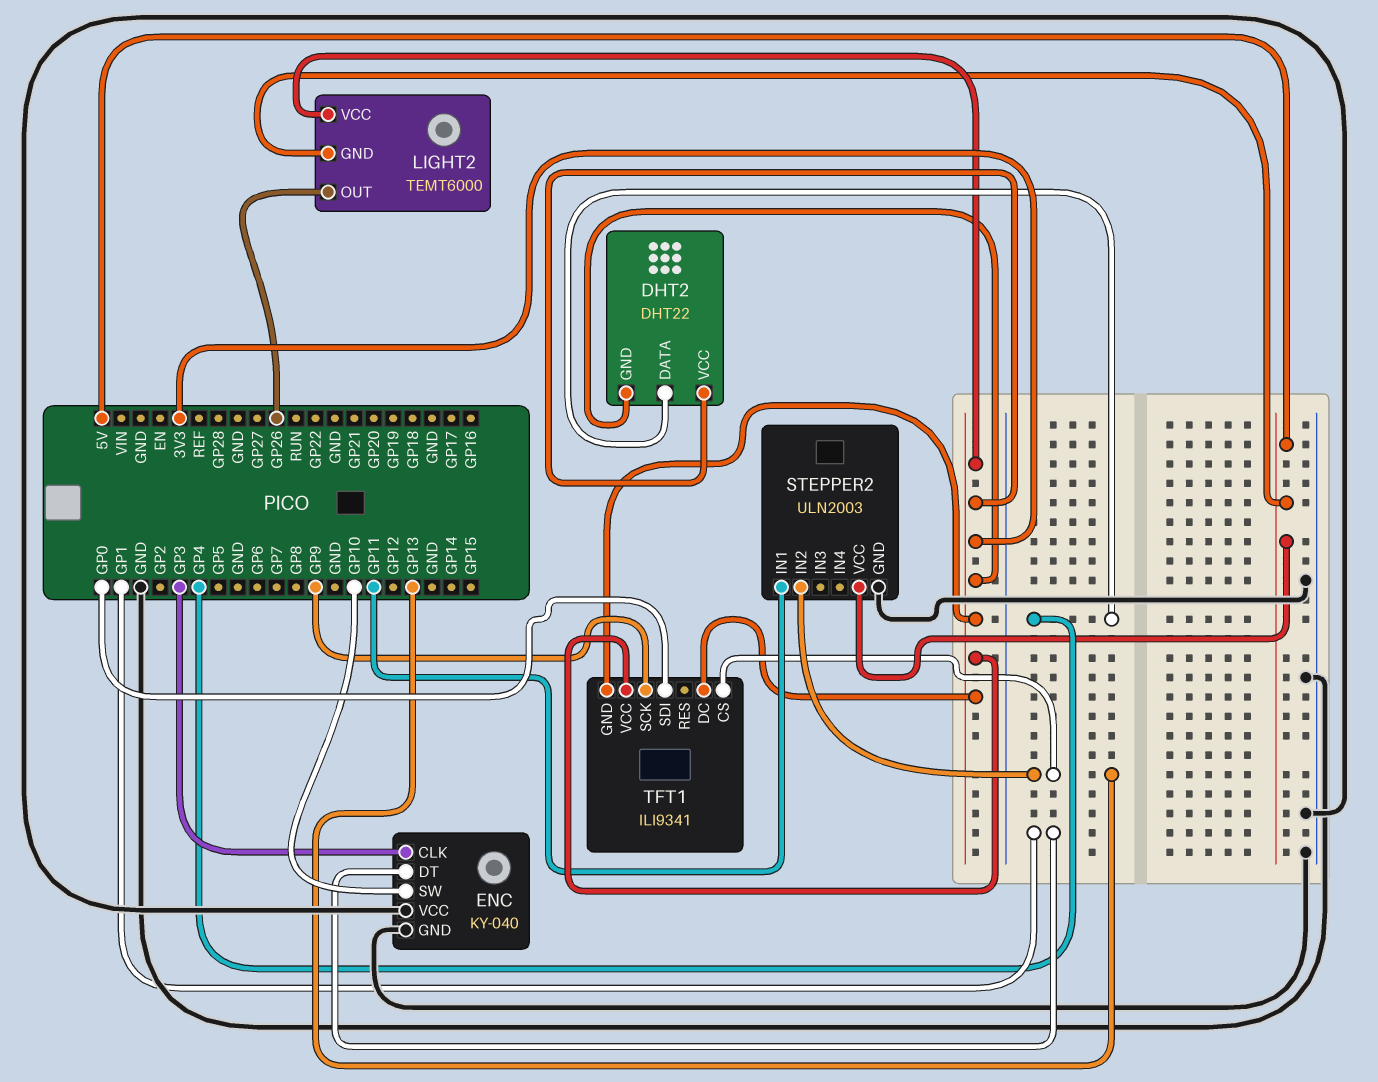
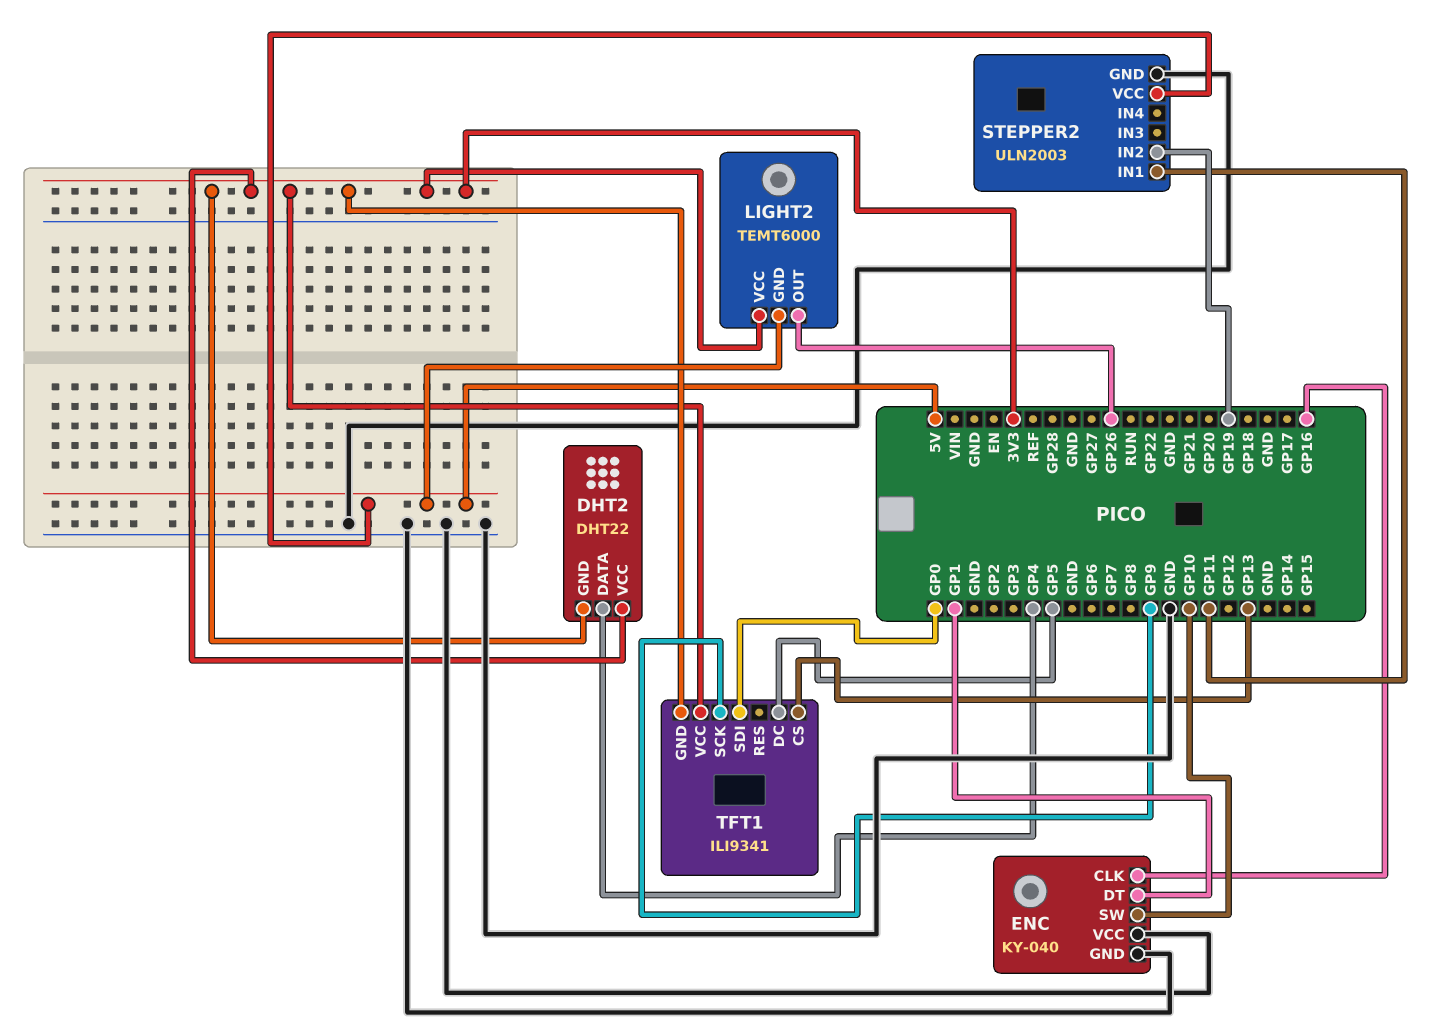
ENC pin CLK: GP3 -> GP16
STEPPER2 pin IN2: GP13 -> GP19
TFT1 pin DC: 3V3 -> GP5

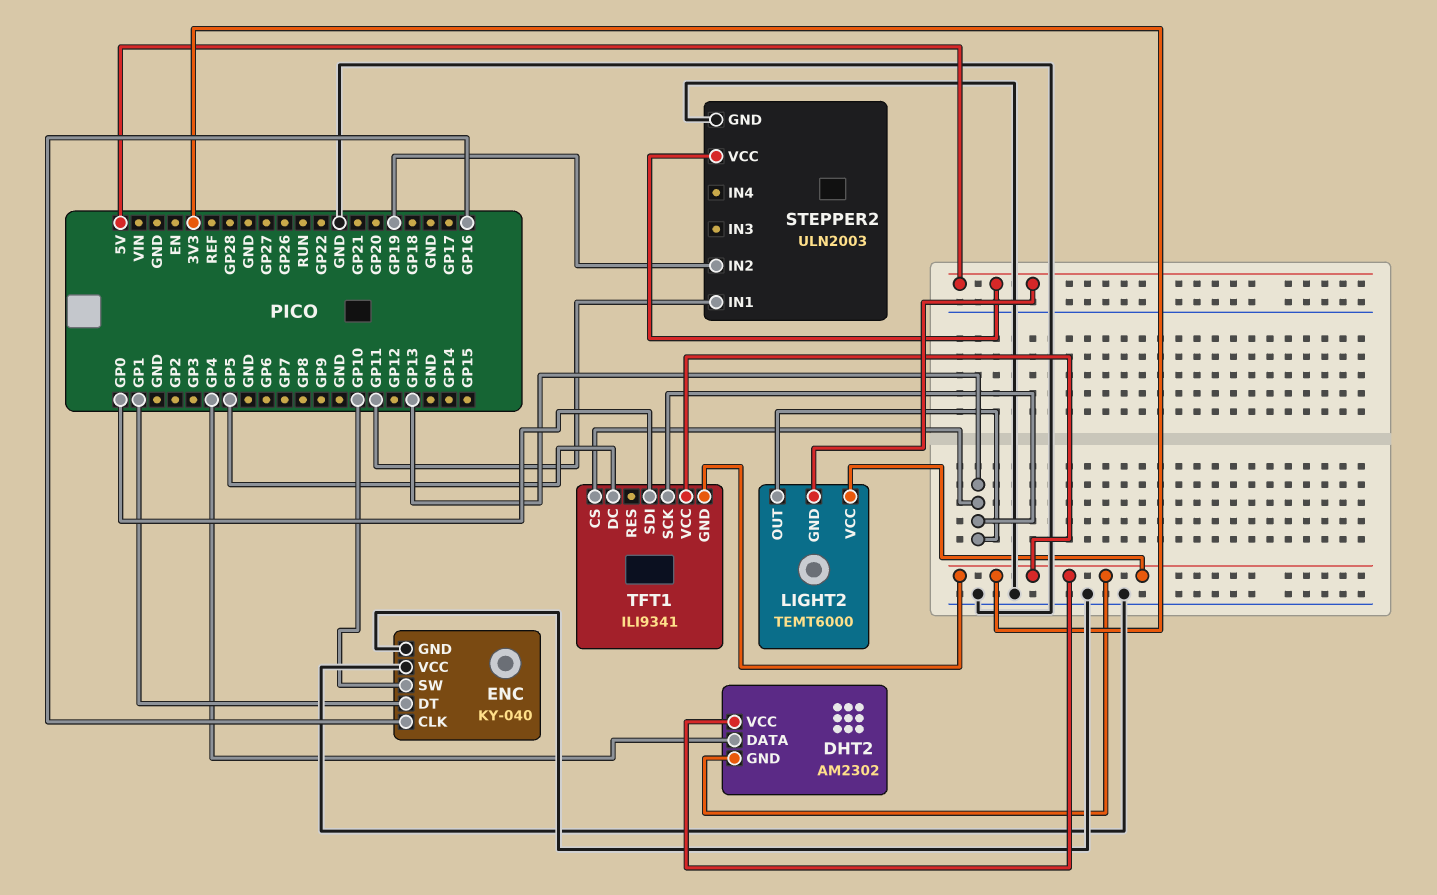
DHT2: DHT22 -> AM2302
LIGHT2 pin OUT: GP26 -> GP13
TFT1 pin SCK: GP9 -> GP13

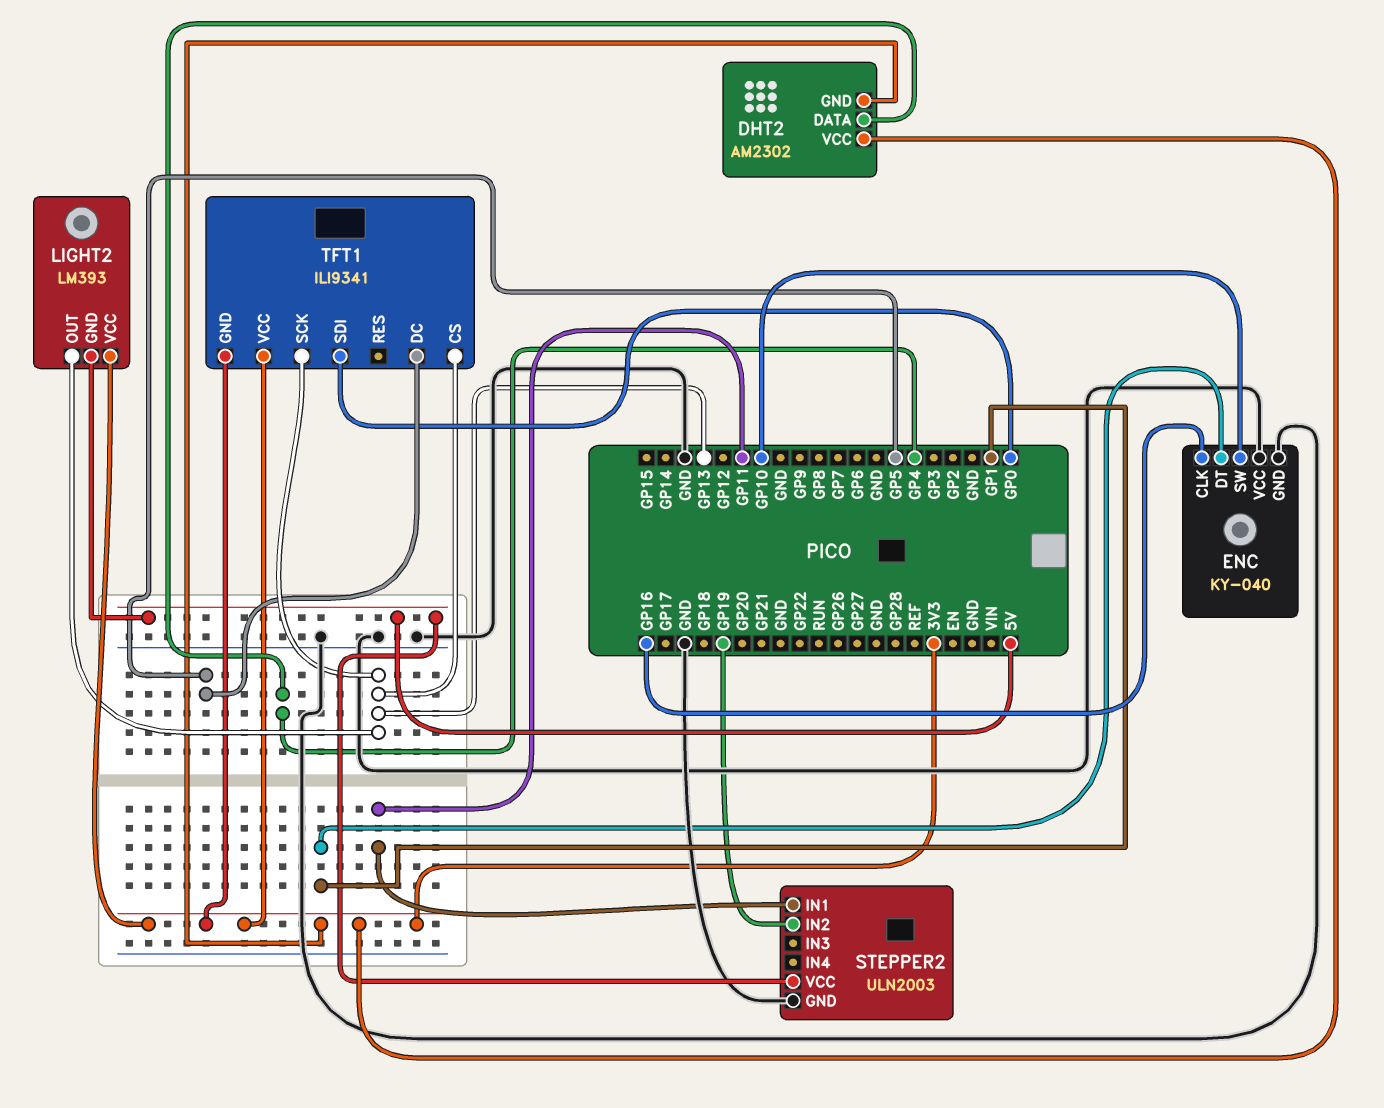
LIGHT2: TEMT6000 -> LM393

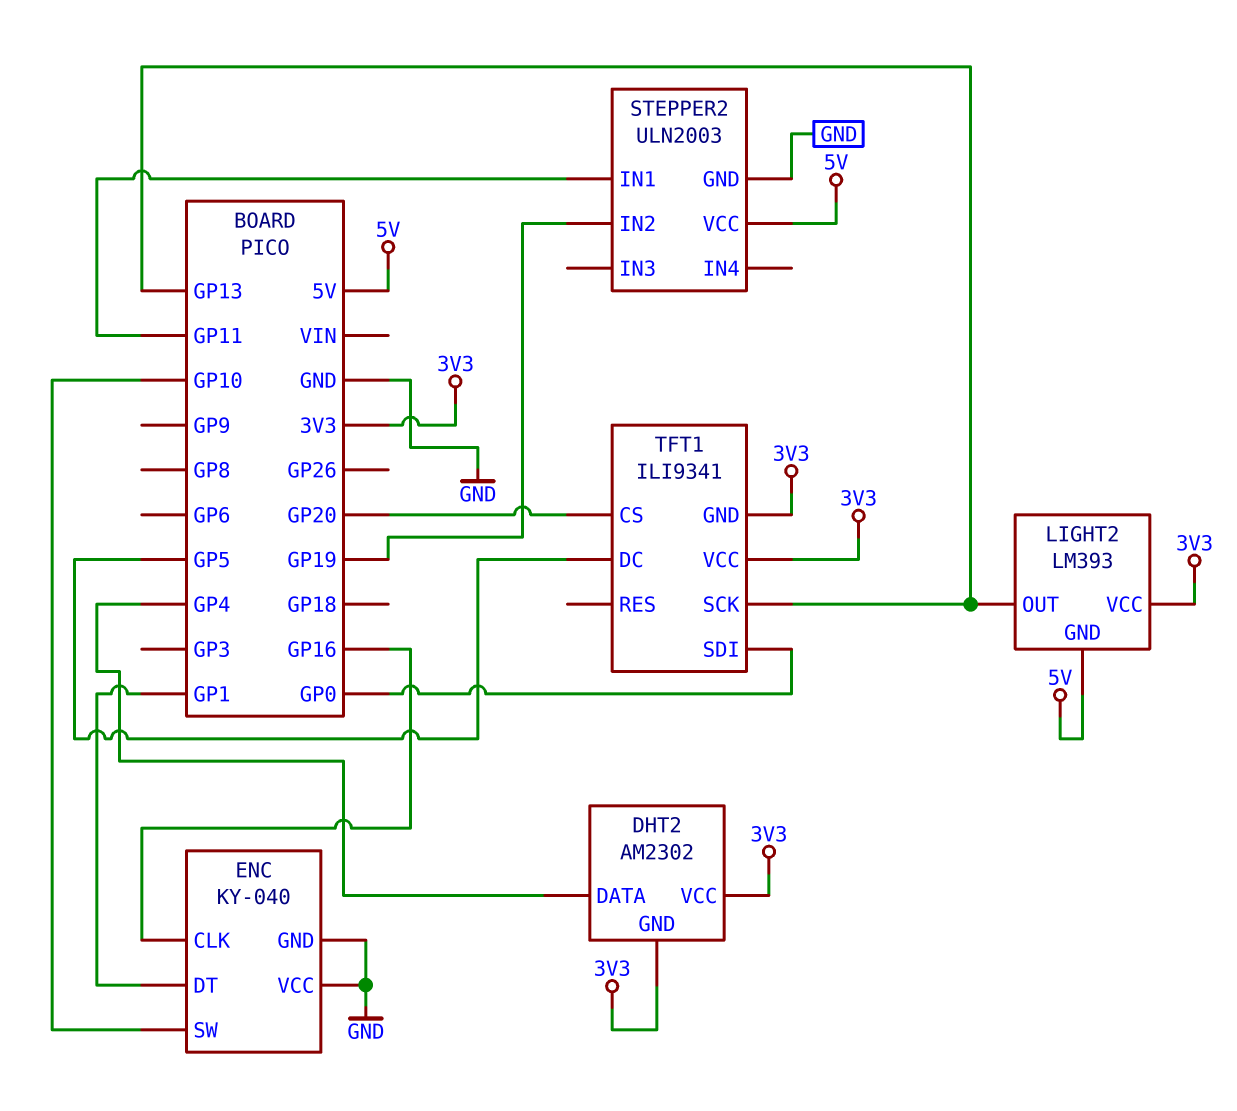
TFT1 pin CS: GP13 -> GP20

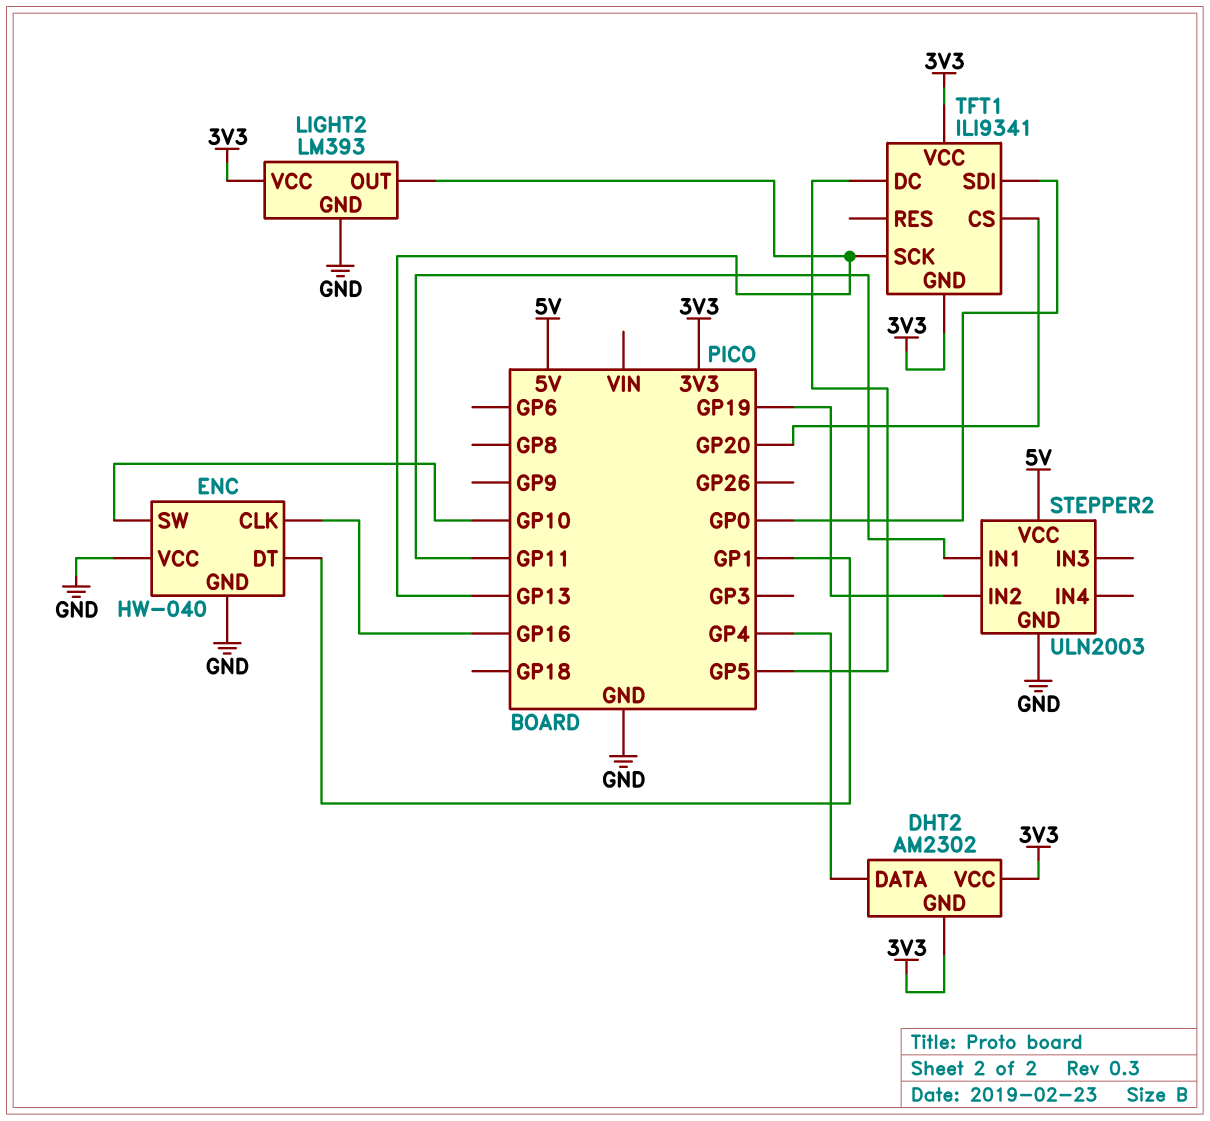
ENC: KY-040 -> HW-040
LIGHT2 pin GND: 5V -> GND

